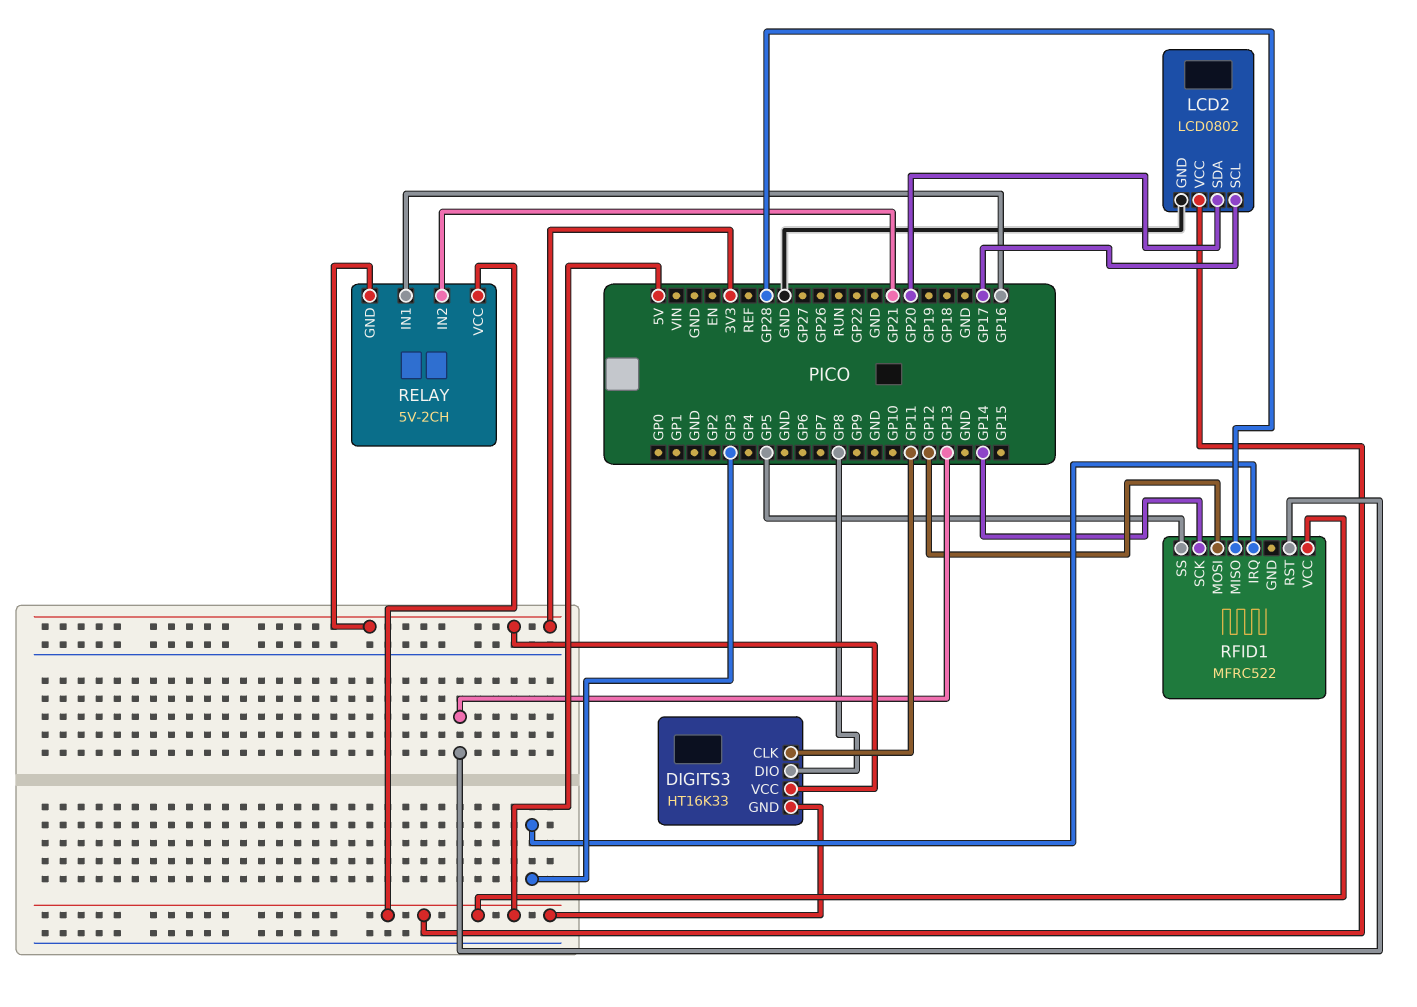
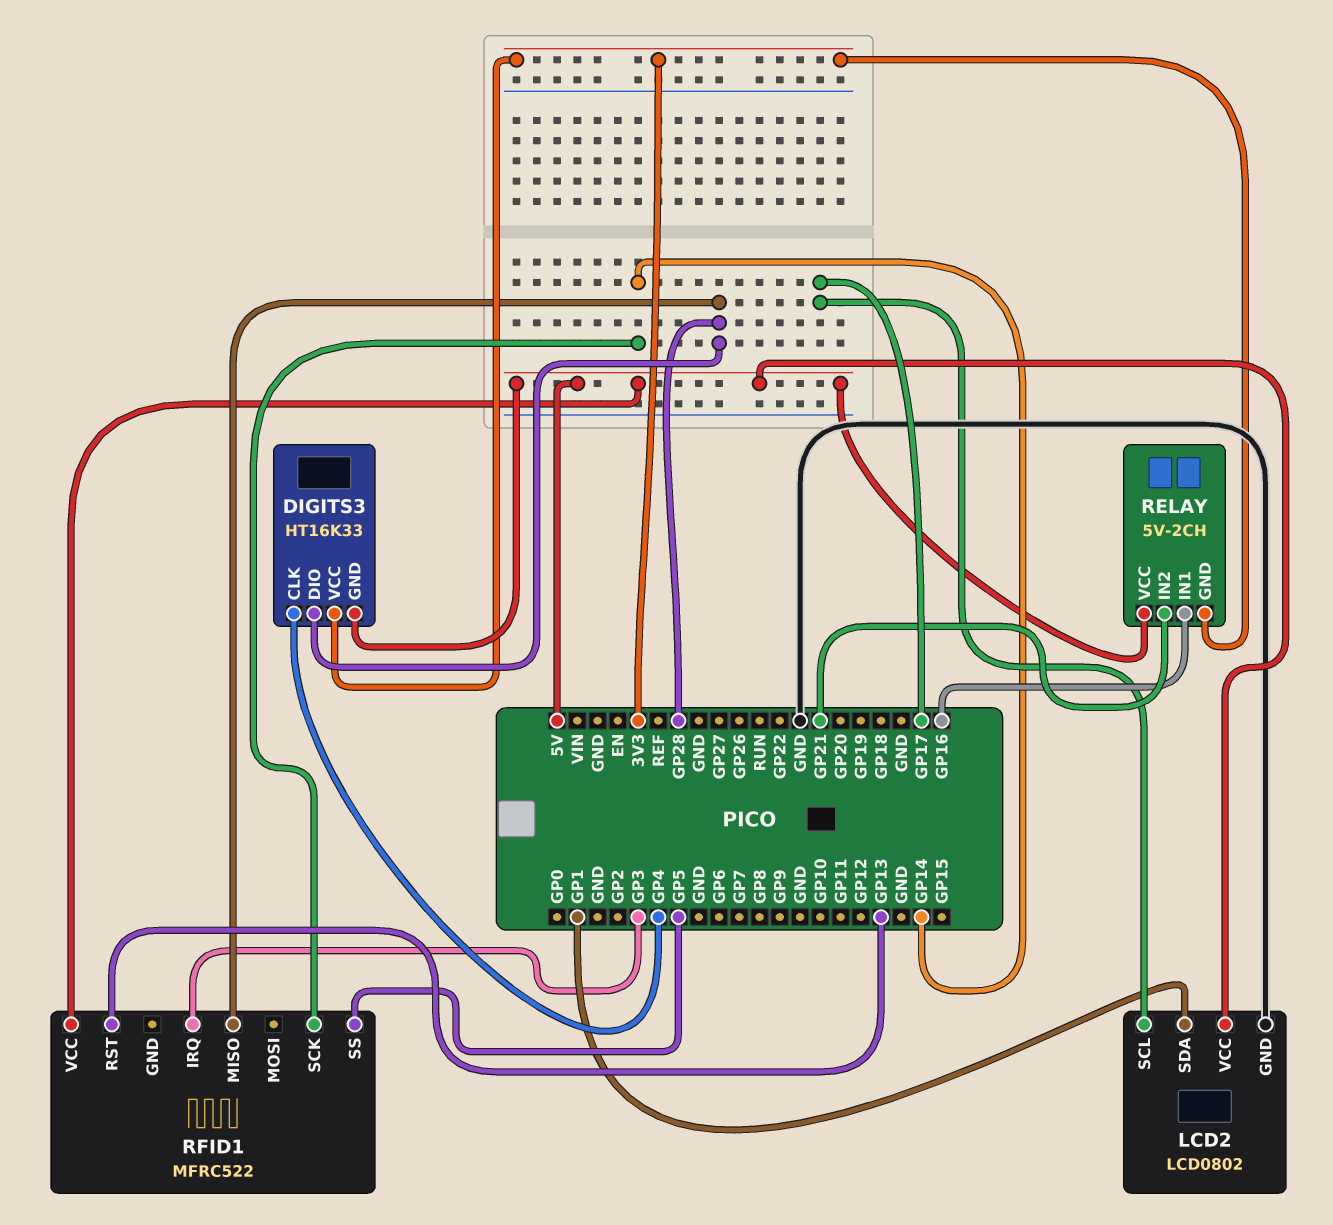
DIGITS3 pin CLK: GP11 -> GP4
DIGITS3 pin DIO: GP8 -> GP28
LCD2 pin SDA: GP20 -> GP1
RFID1 pin MOSI: GP12 -> none

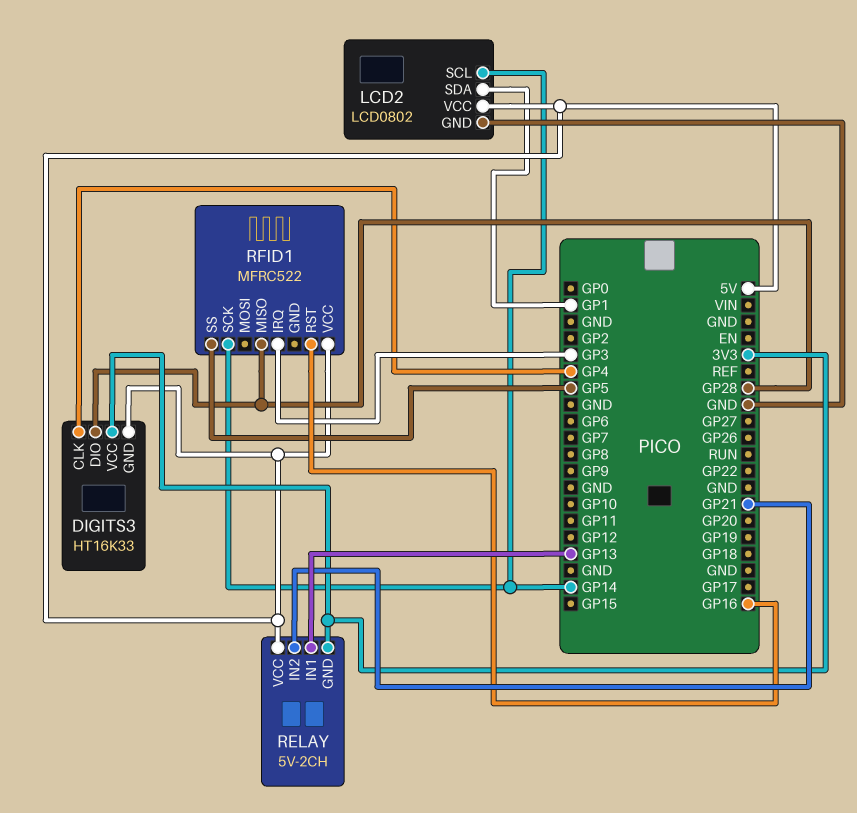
LCD2 pin SCL: GP17 -> GP14
RELAY pin IN1: GP16 -> GP13
RFID1 pin RST: GP13 -> GP16

